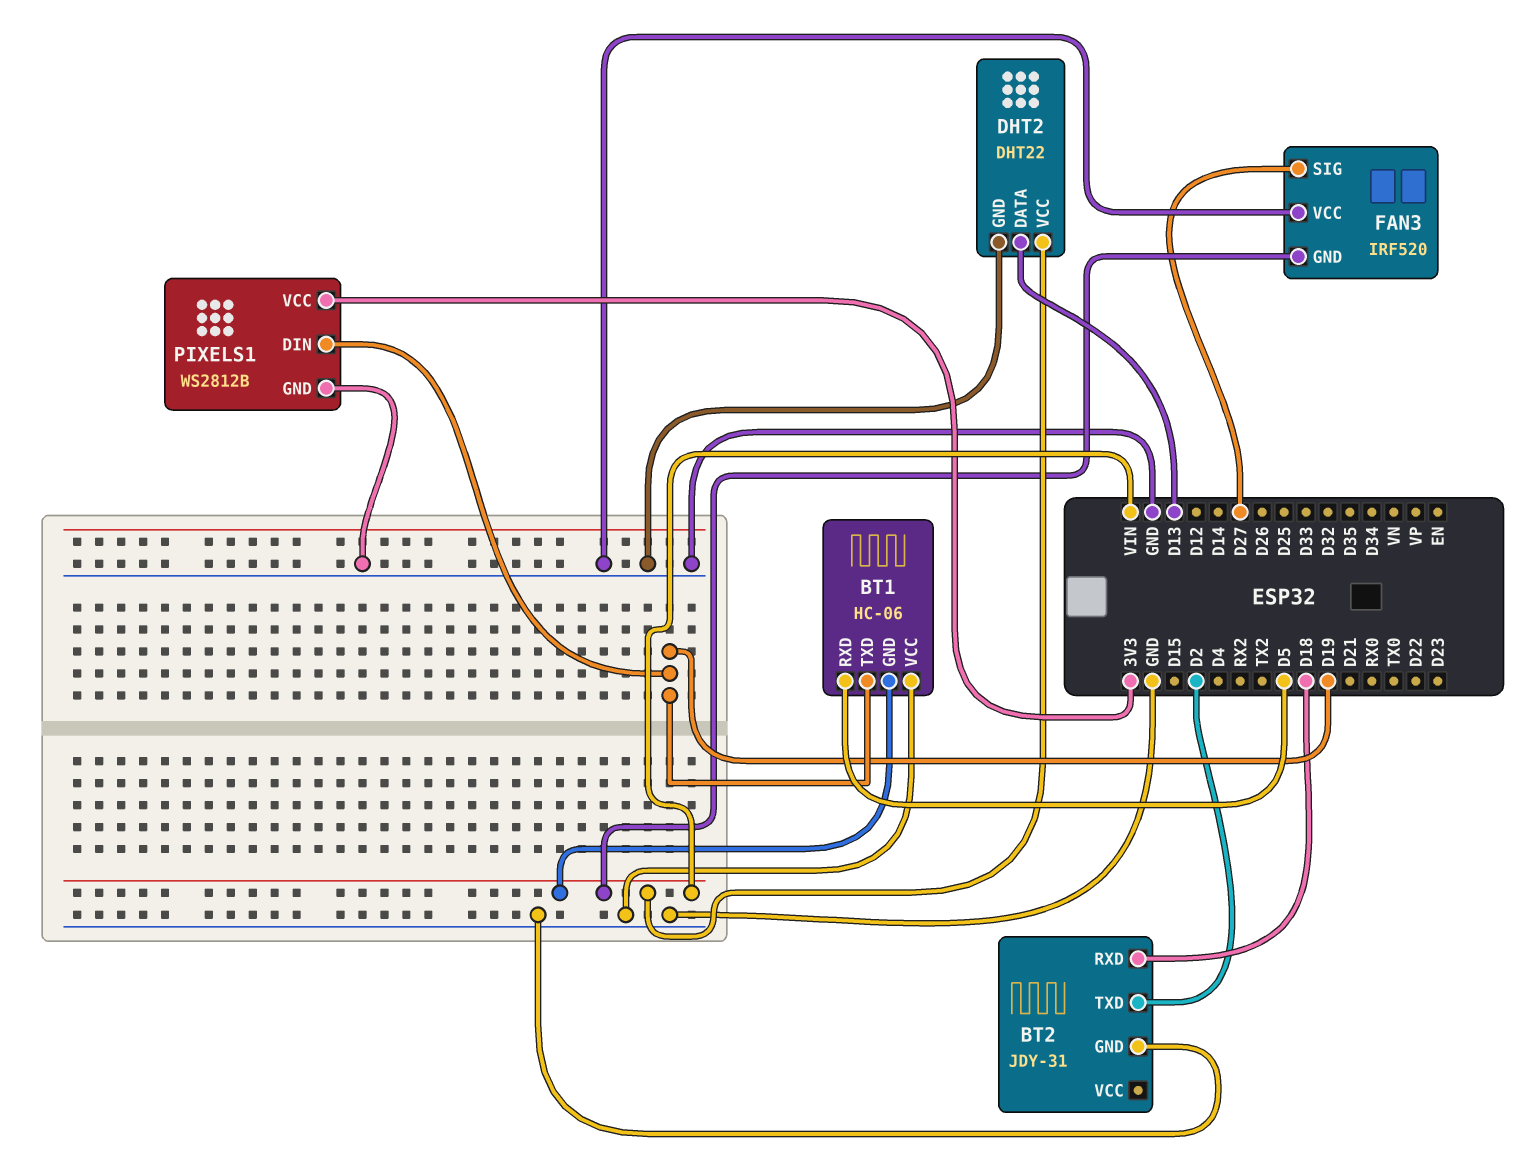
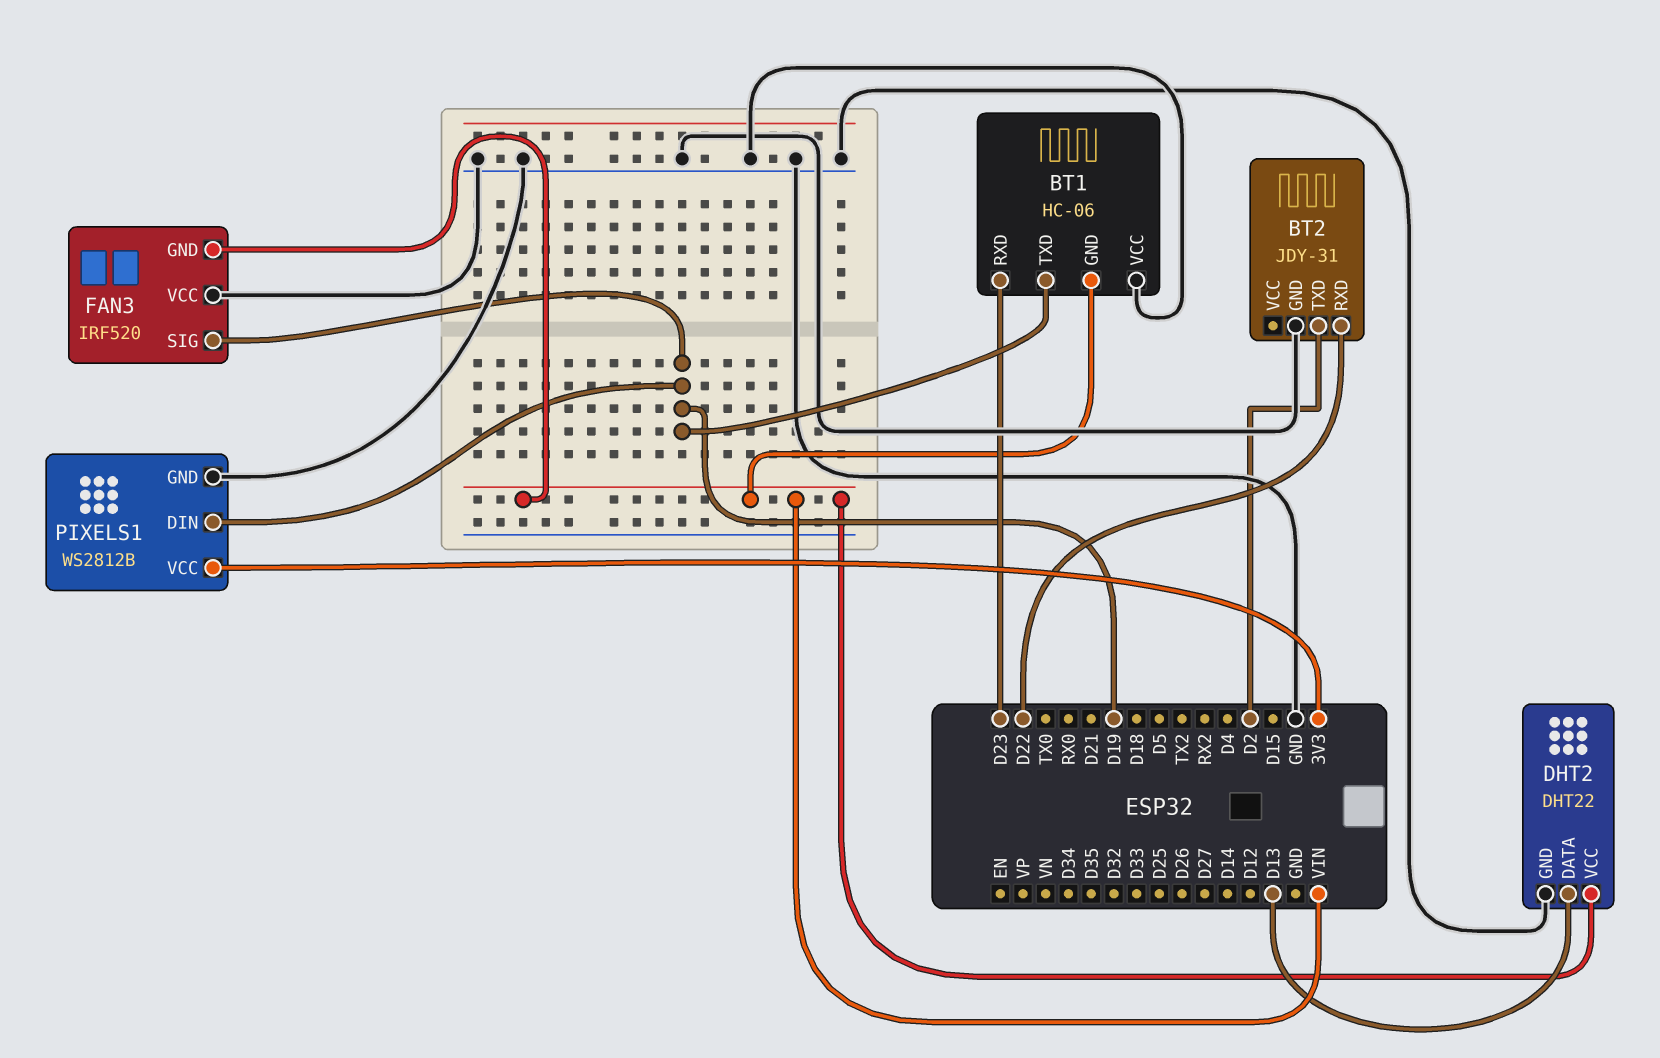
BT1 pin RXD: D5 -> D23
BT2 pin RXD: D18 -> D22
FAN3 pin SIG: D27 -> D19

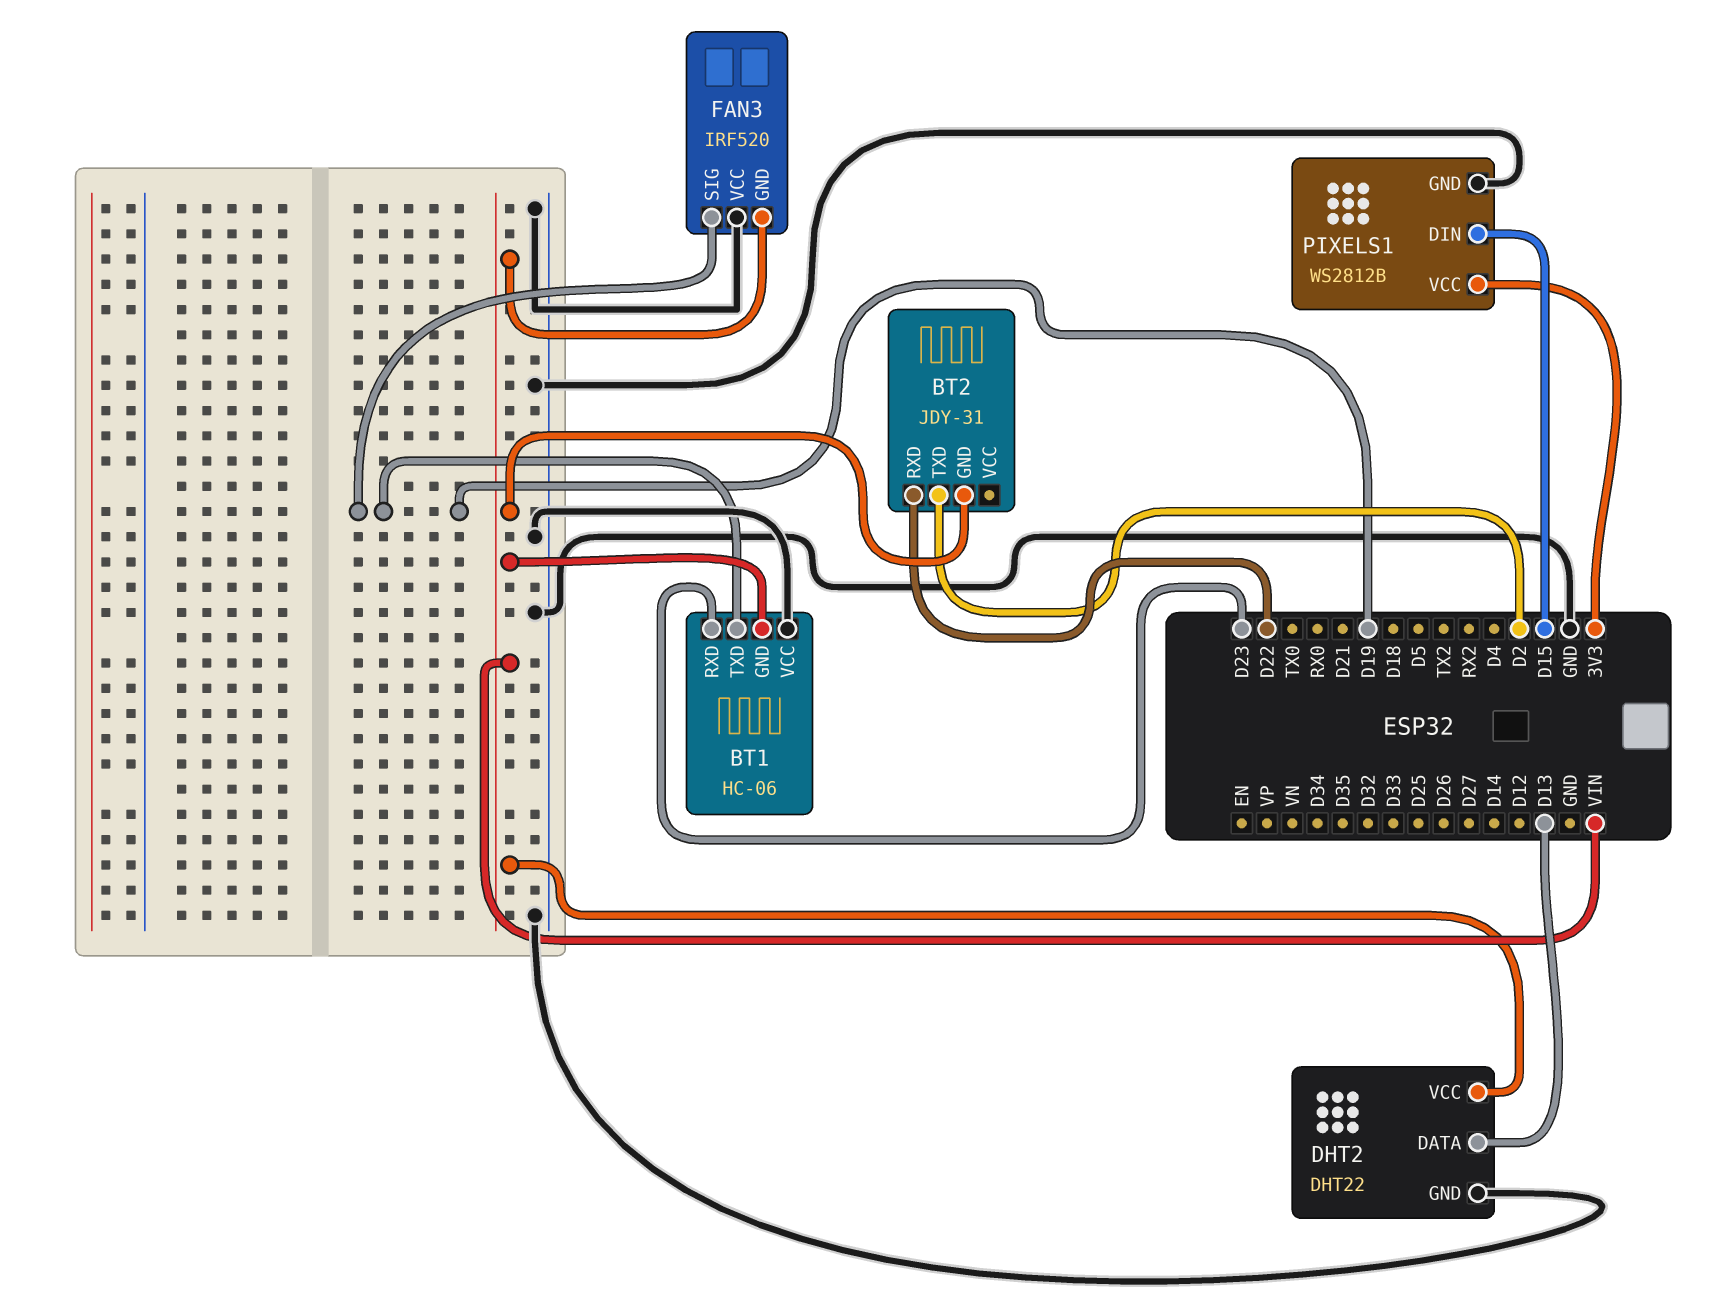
BT2 pin GND: GND -> VIN
PIXELS1 pin DIN: D19 -> D15

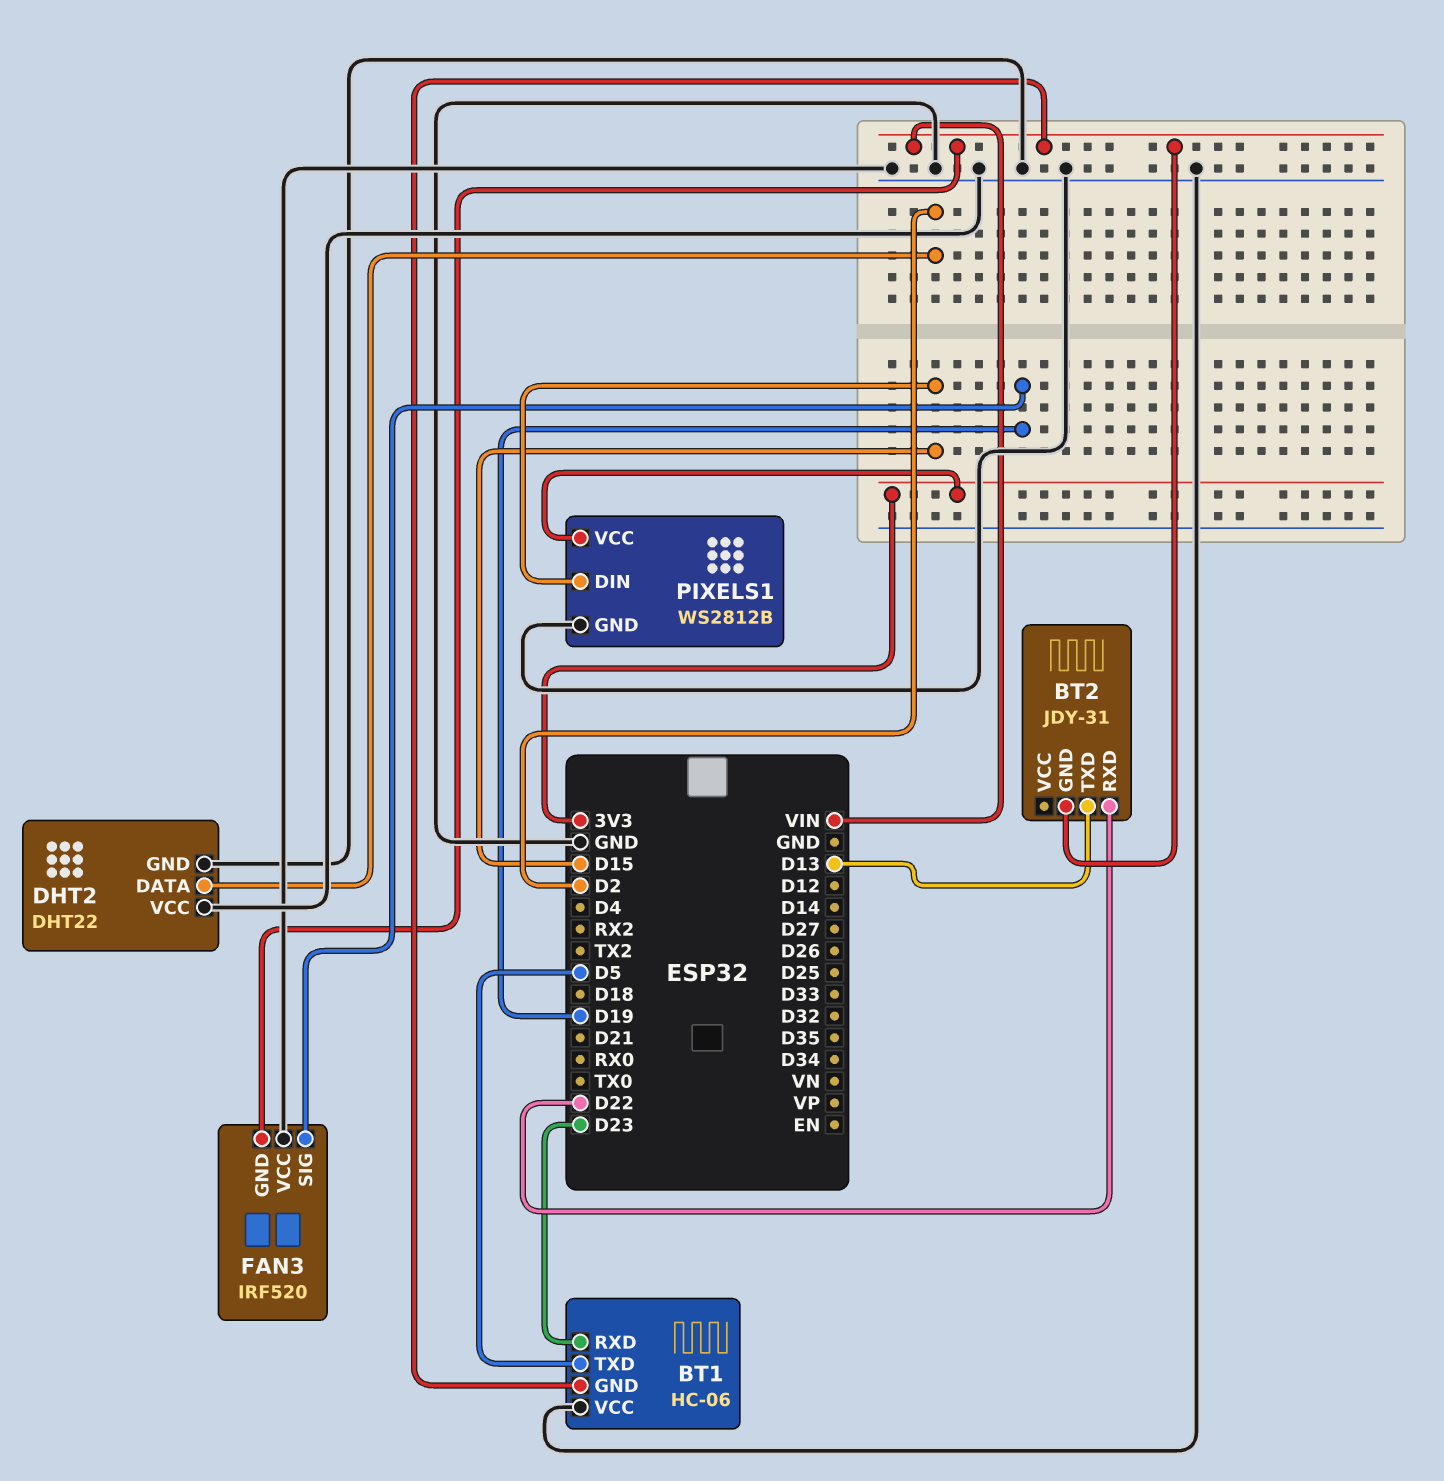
BT1 pin TXD: D19 -> D5
BT2 pin TXD: D2 -> D13
DHT2 pin DATA: D13 -> D2
DHT2 pin VCC: VIN -> GND

